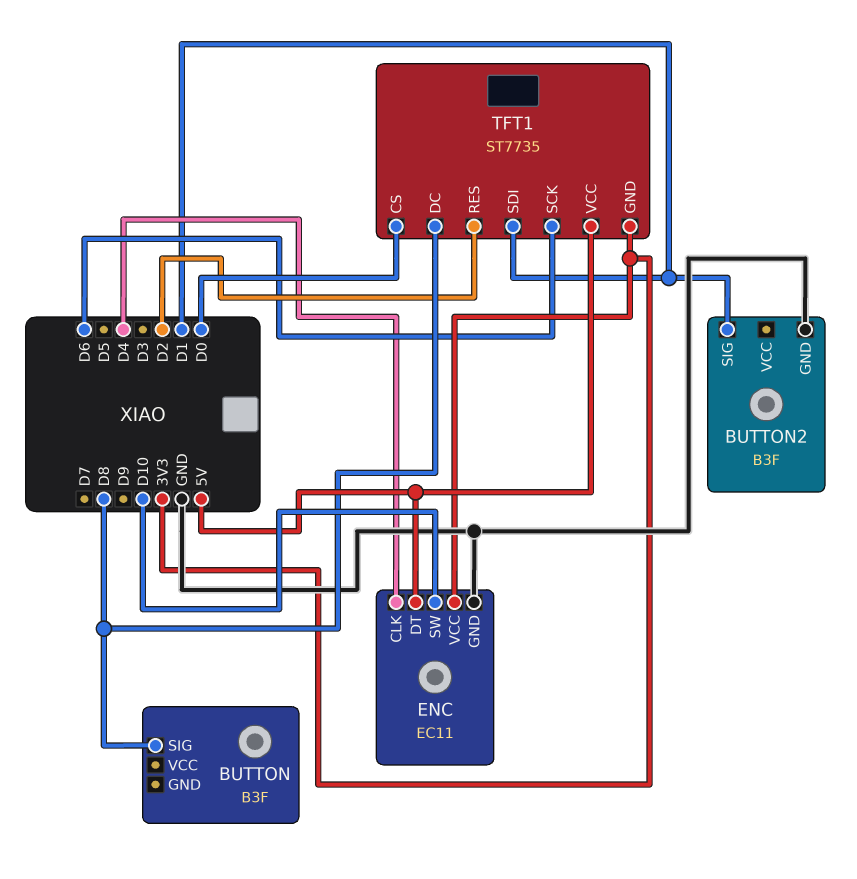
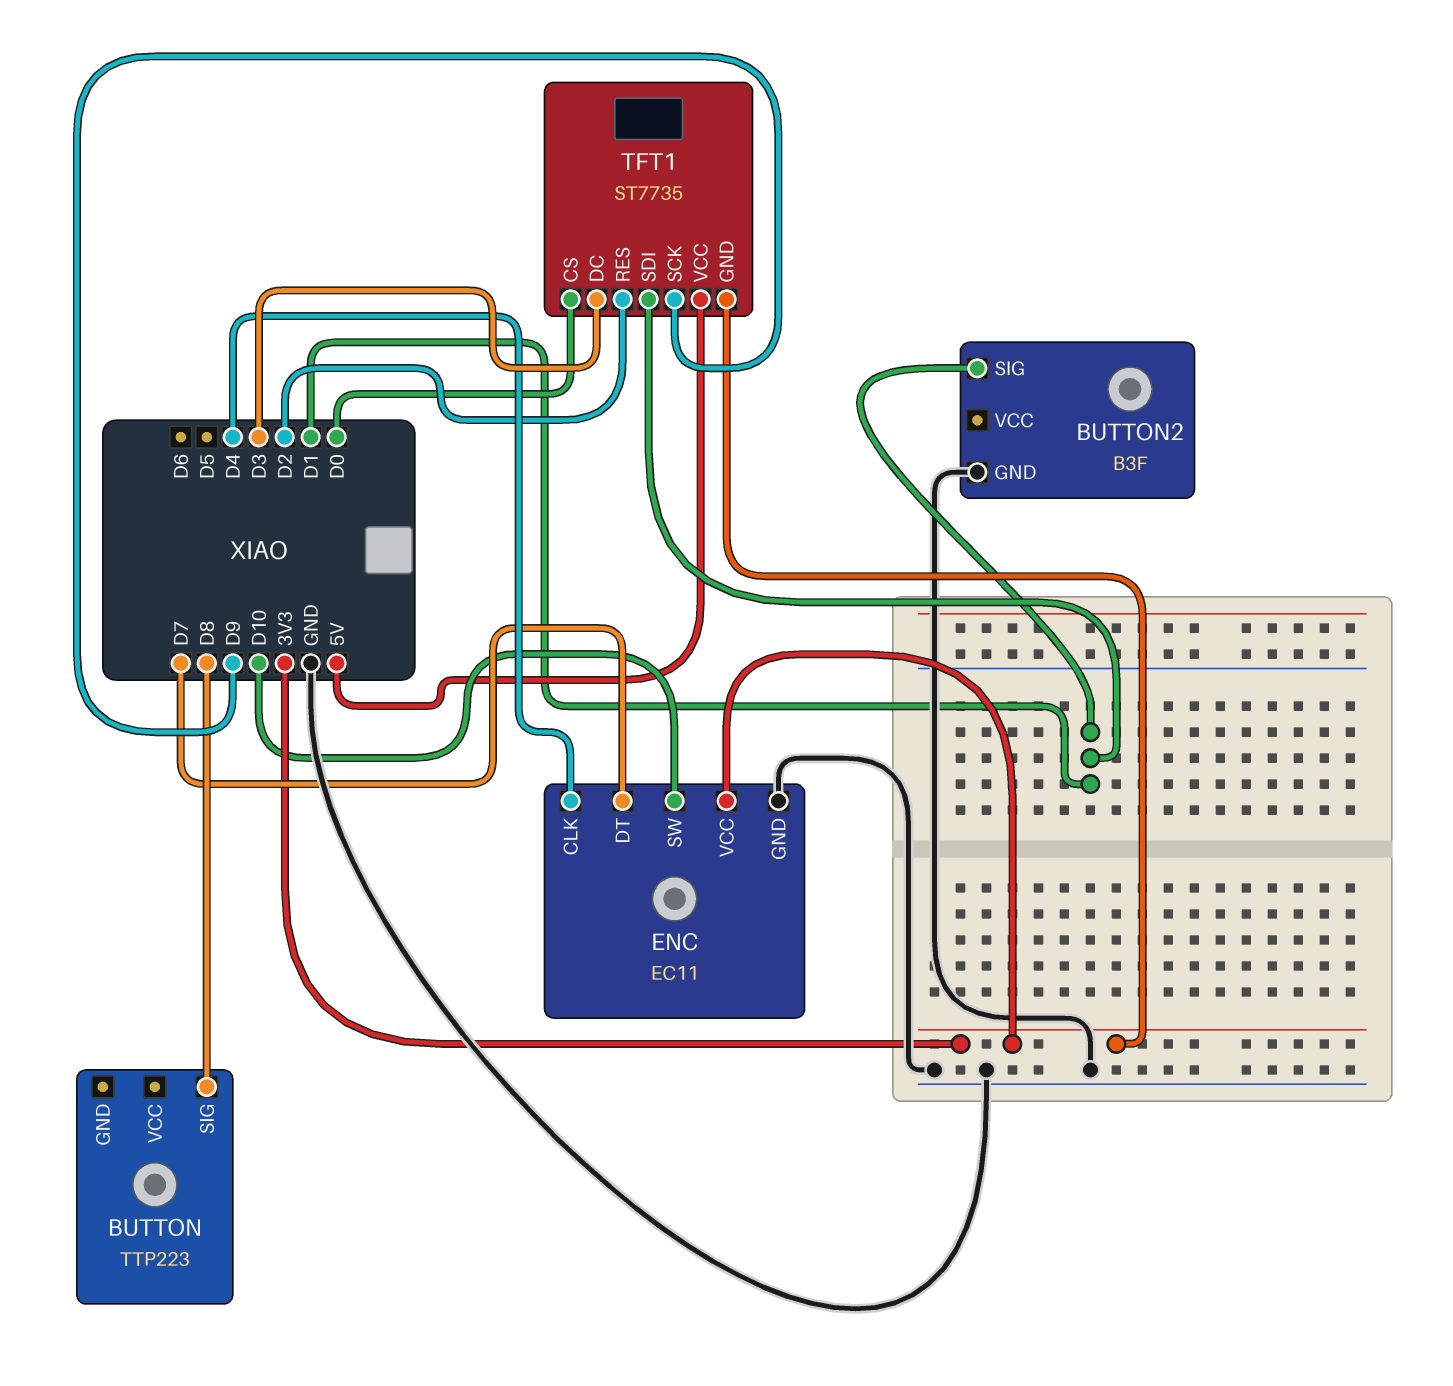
BUTTON: B3F -> TTP223
ENC pin DT: 5V -> D7
TFT1 pin DC: D8 -> D3
TFT1 pin SCK: D6 -> D9

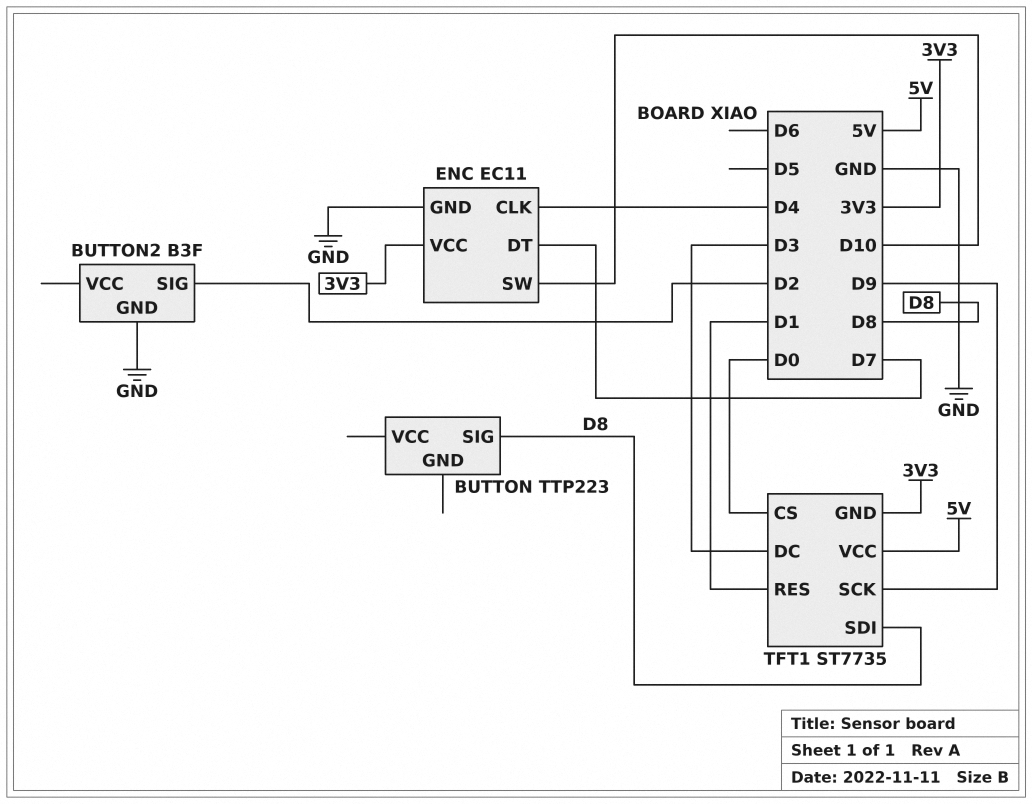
BUTTON2 pin SIG: D1 -> D2
TFT1 pin RES: D2 -> D1
TFT1 pin SDI: D1 -> D8

